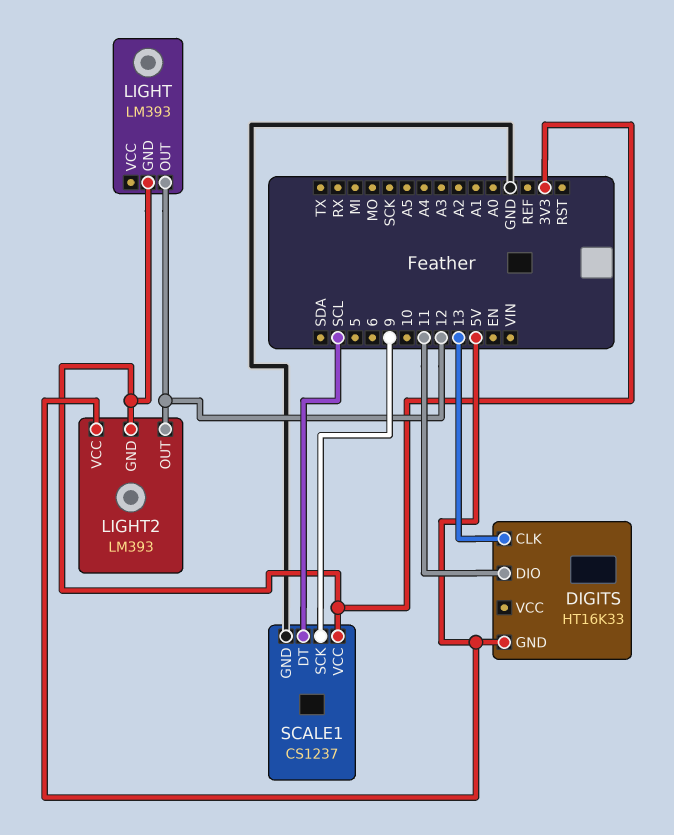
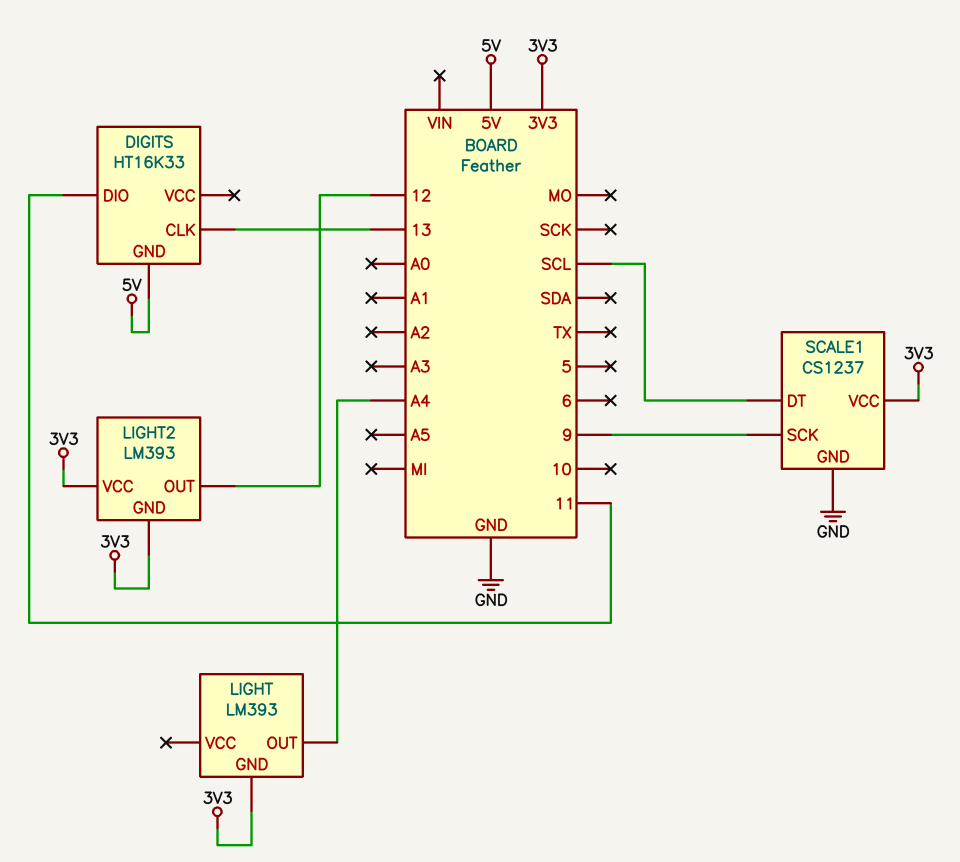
LIGHT pin OUT: 12 -> A4
LIGHT2 pin VCC: 5V -> 3V3

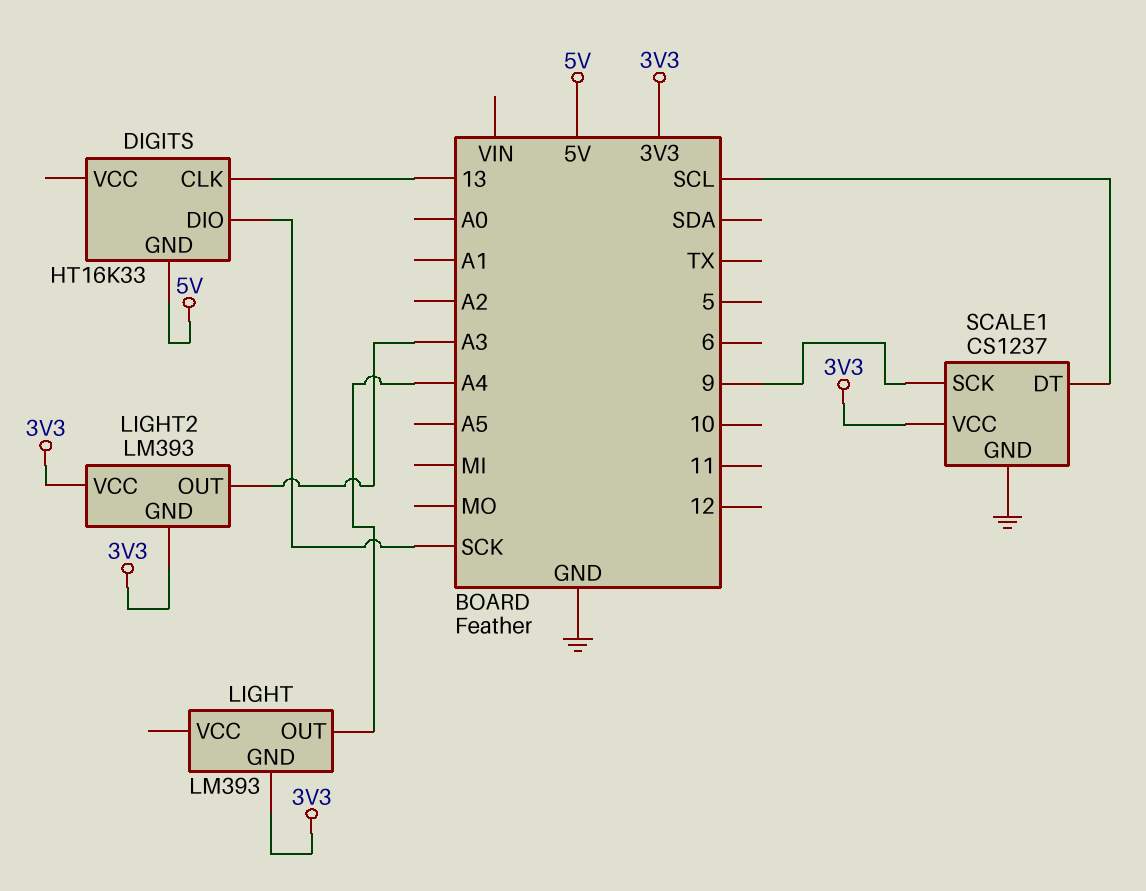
DIGITS pin DIO: 11 -> SCK
LIGHT2 pin OUT: 12 -> A3

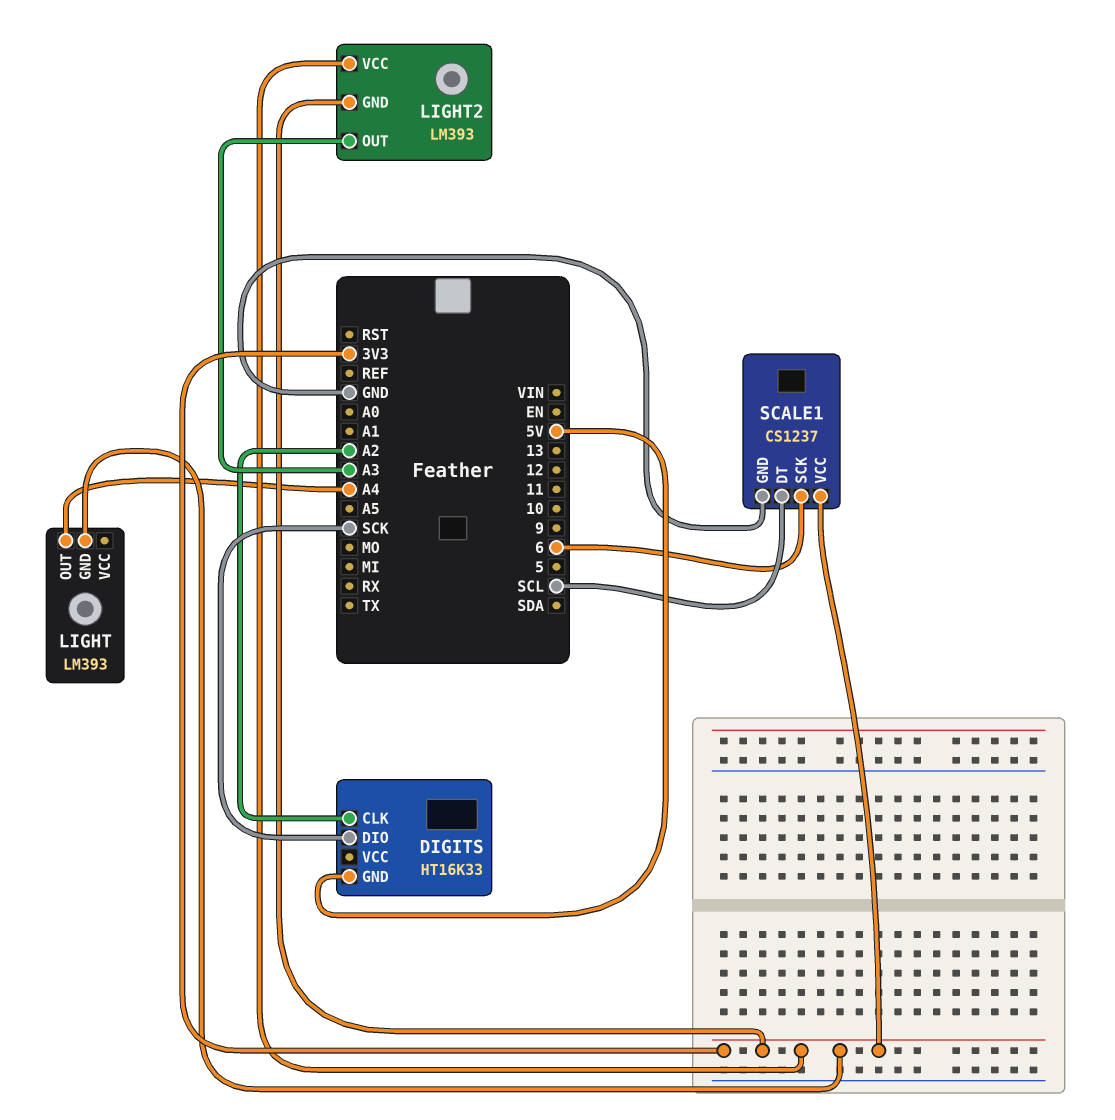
DIGITS pin CLK: 13 -> A2
SCALE1 pin SCK: 9 -> 6

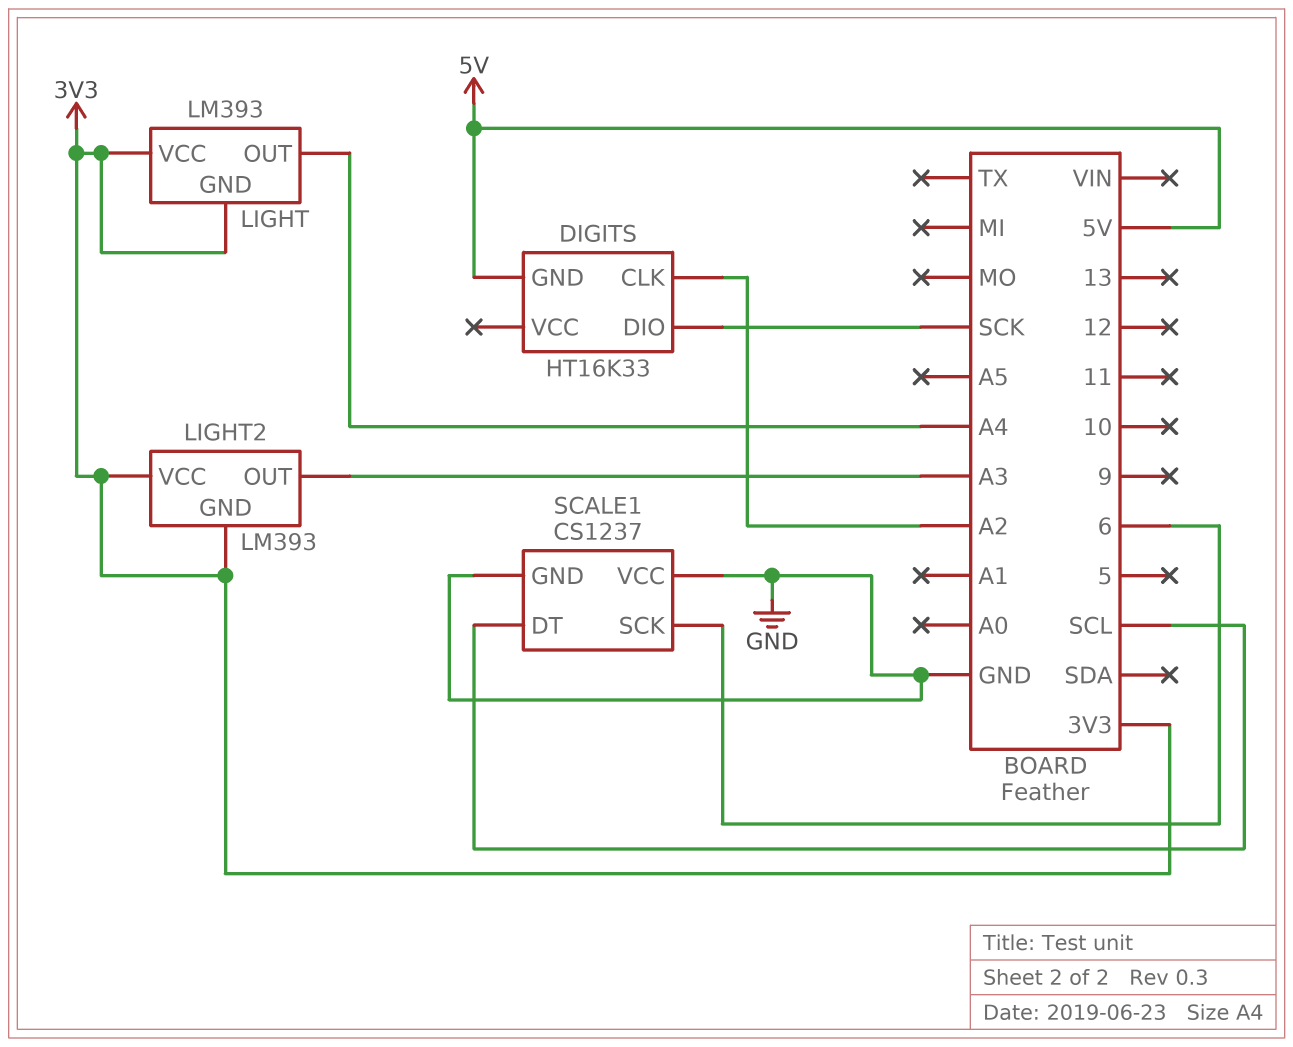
LIGHT pin VCC: none -> 3V3
SCALE1 pin VCC: 3V3 -> GND

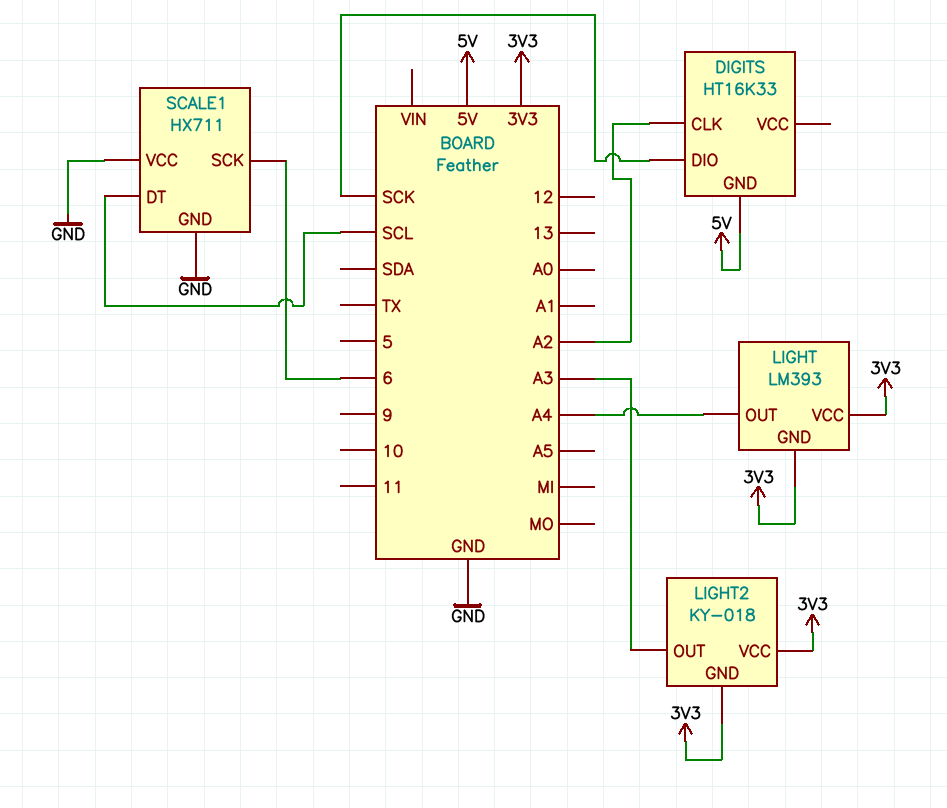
LIGHT2: LM393 -> KY-018
SCALE1: CS1237 -> HX711

